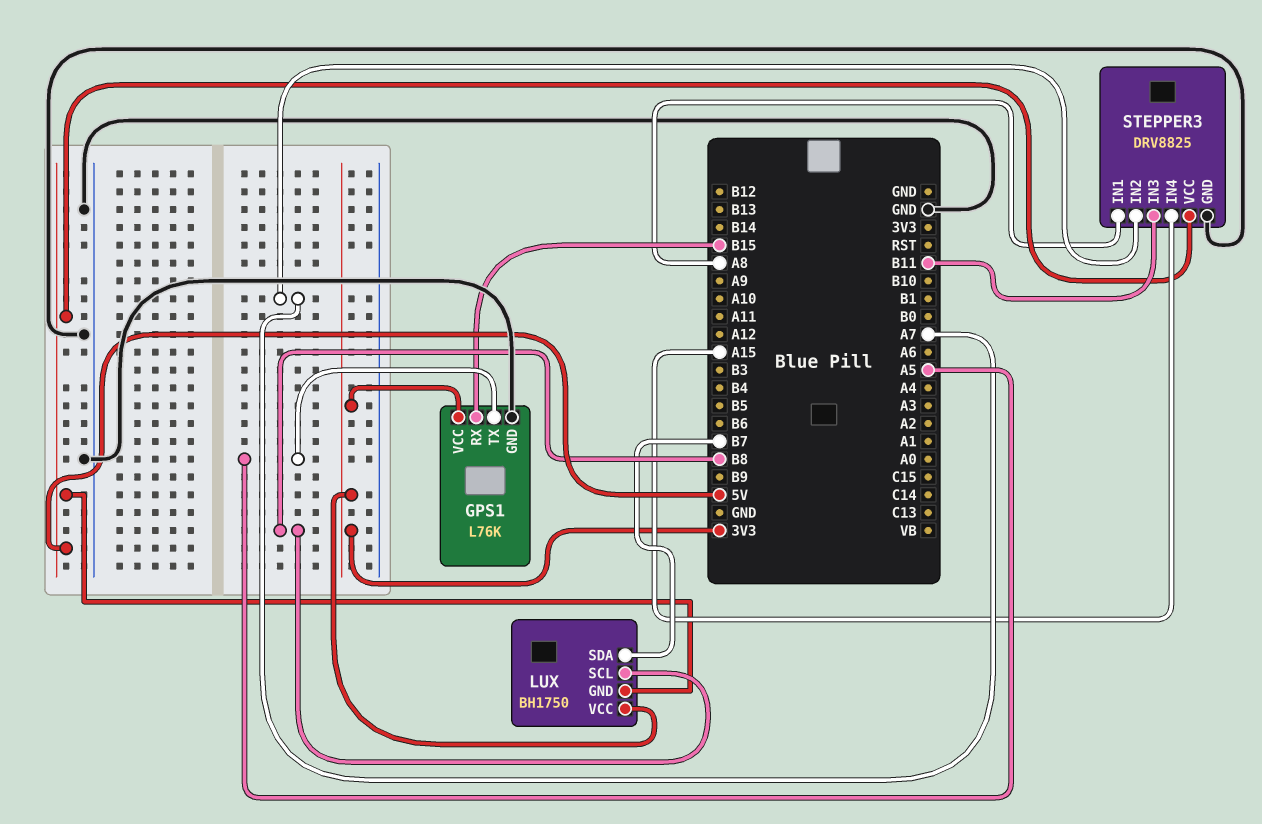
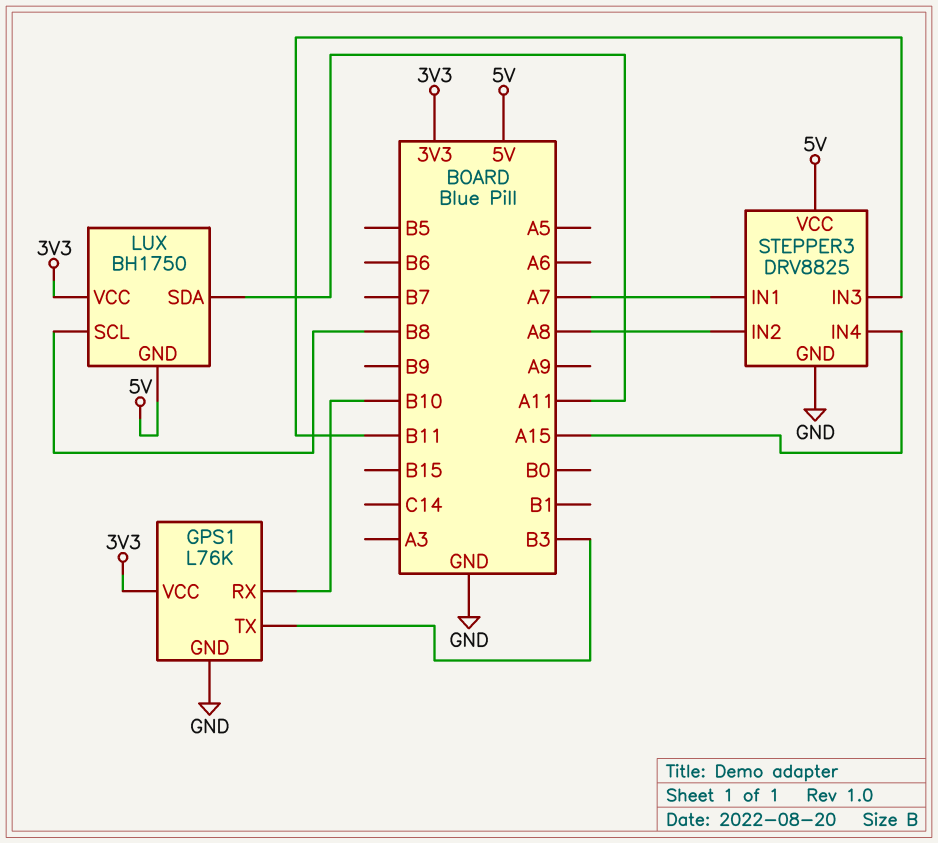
GPS1 pin RX: B15 -> B10
GPS1 pin TX: A5 -> B3
LUX pin SDA: B7 -> A11
STEPPER3 pin IN1: A8 -> A7
STEPPER3 pin IN2: A7 -> A8

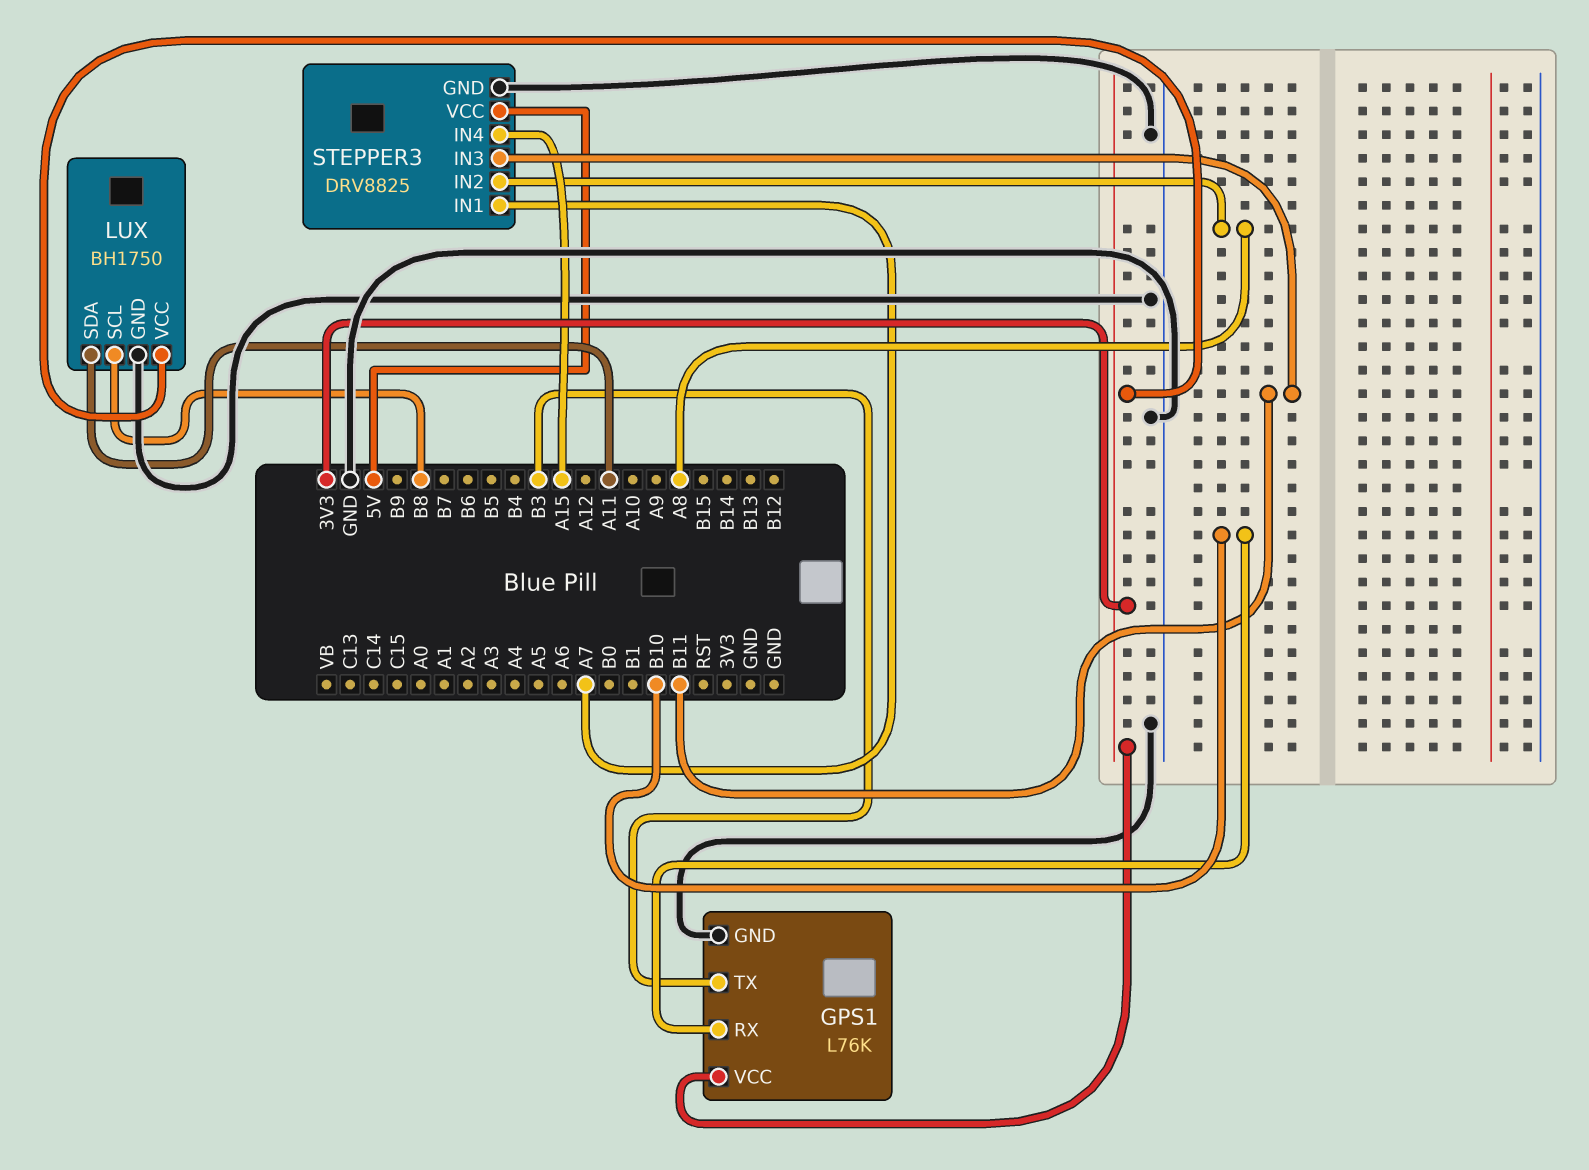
LUX pin GND: 5V -> GND

